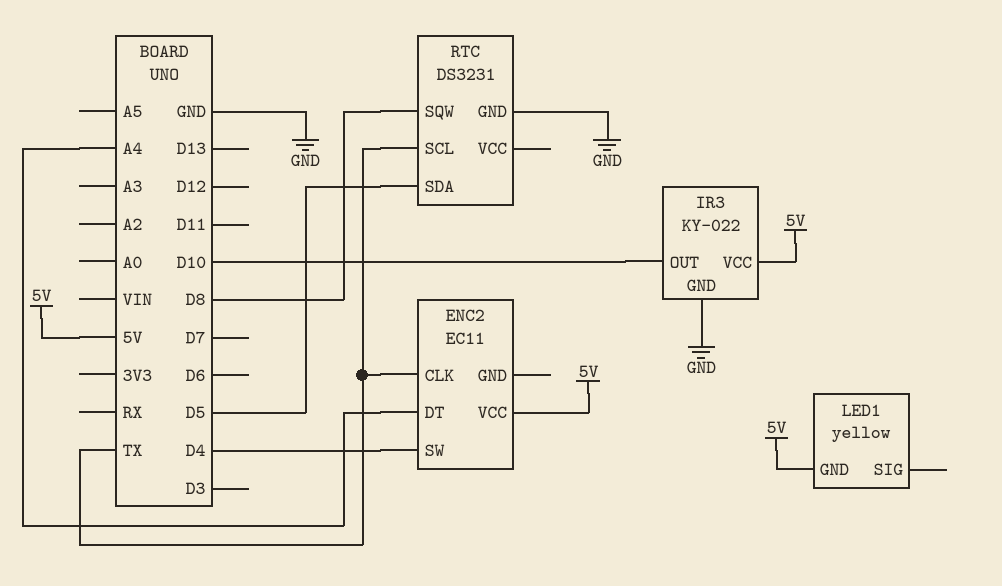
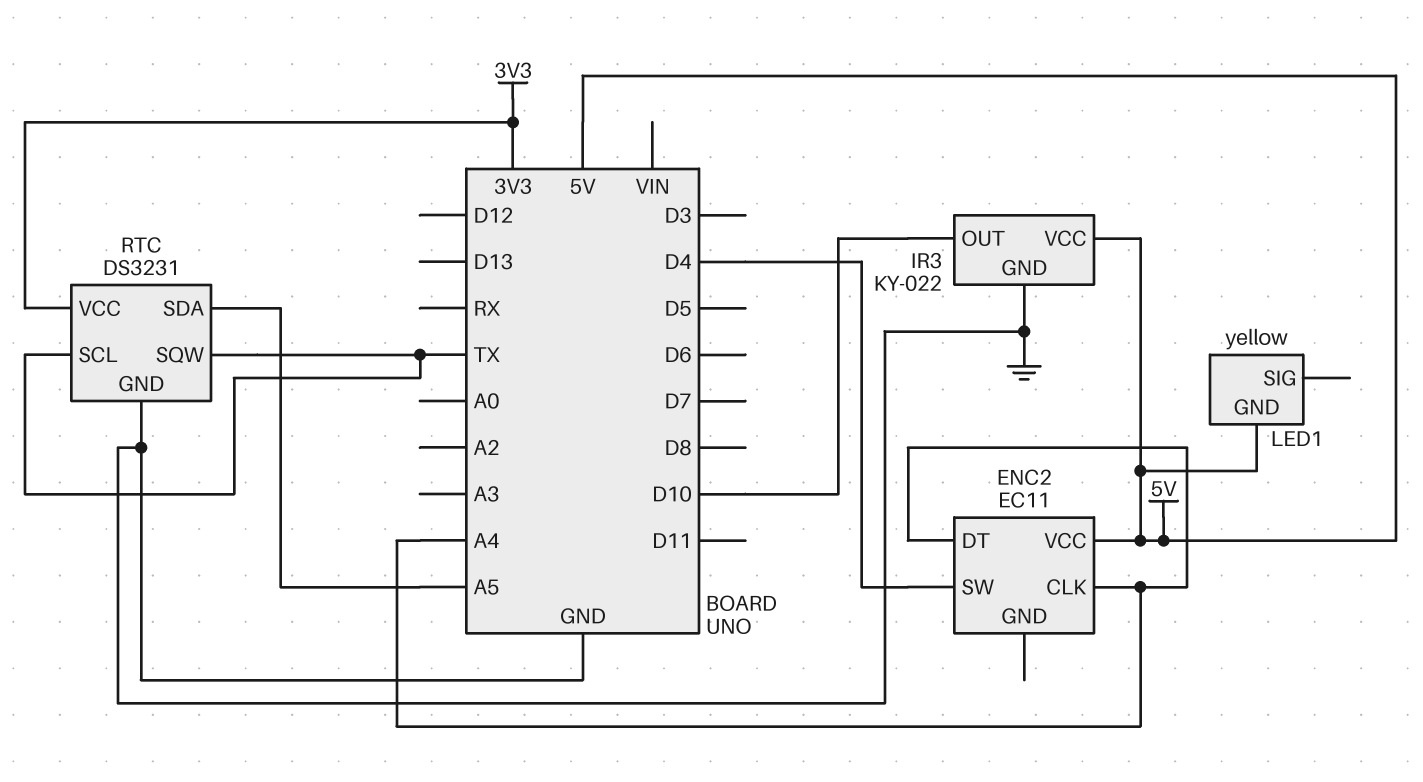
ENC2 pin CLK: TX -> A4
RTC pin SDA: D5 -> A5
RTC pin SQW: D8 -> TX
RTC pin VCC: none -> 3V3

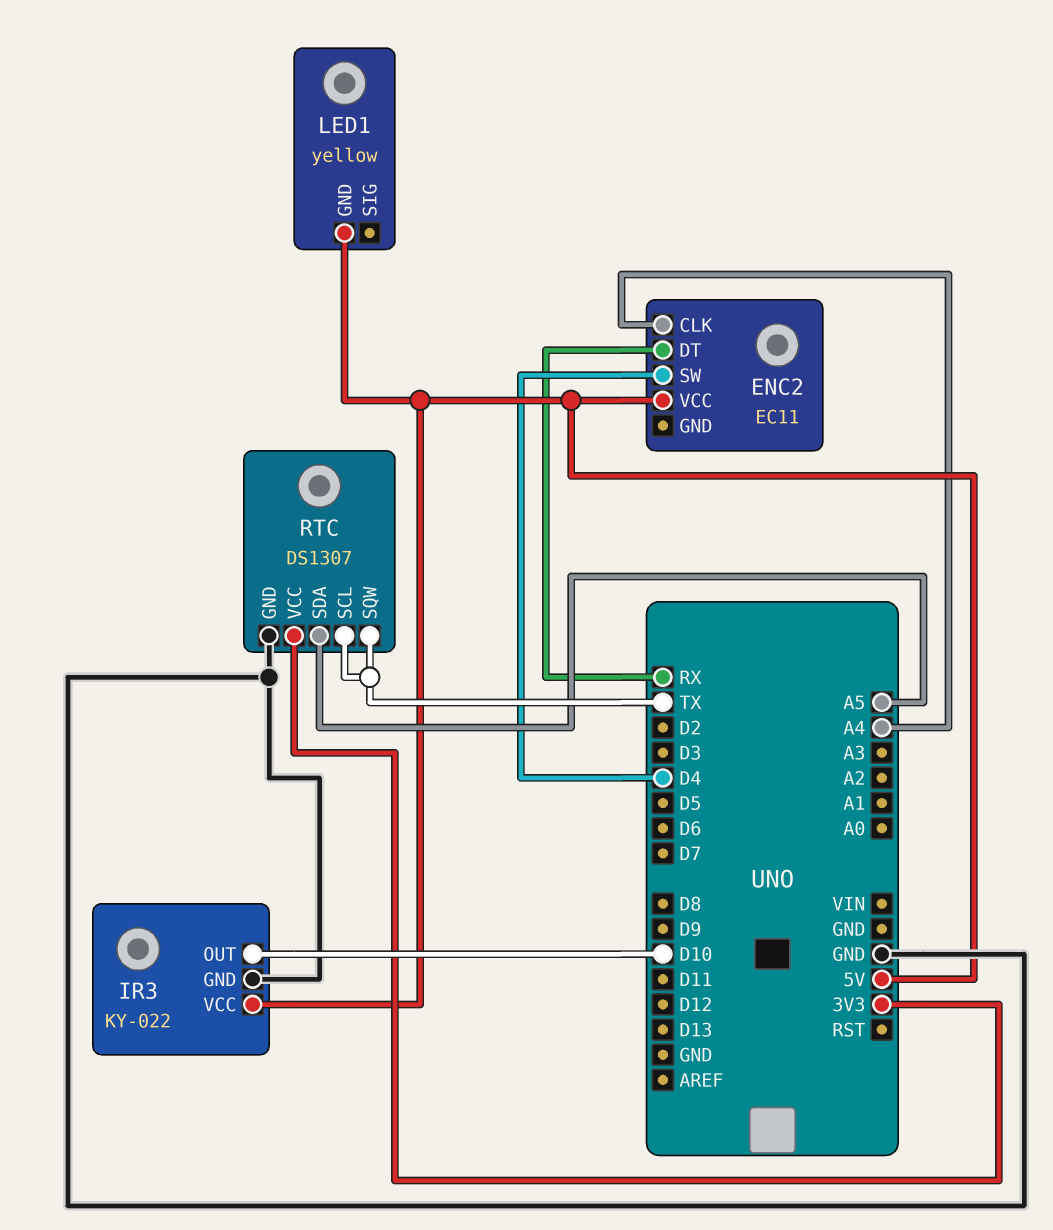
ENC2 pin DT: A4 -> RX
RTC: DS3231 -> DS1307

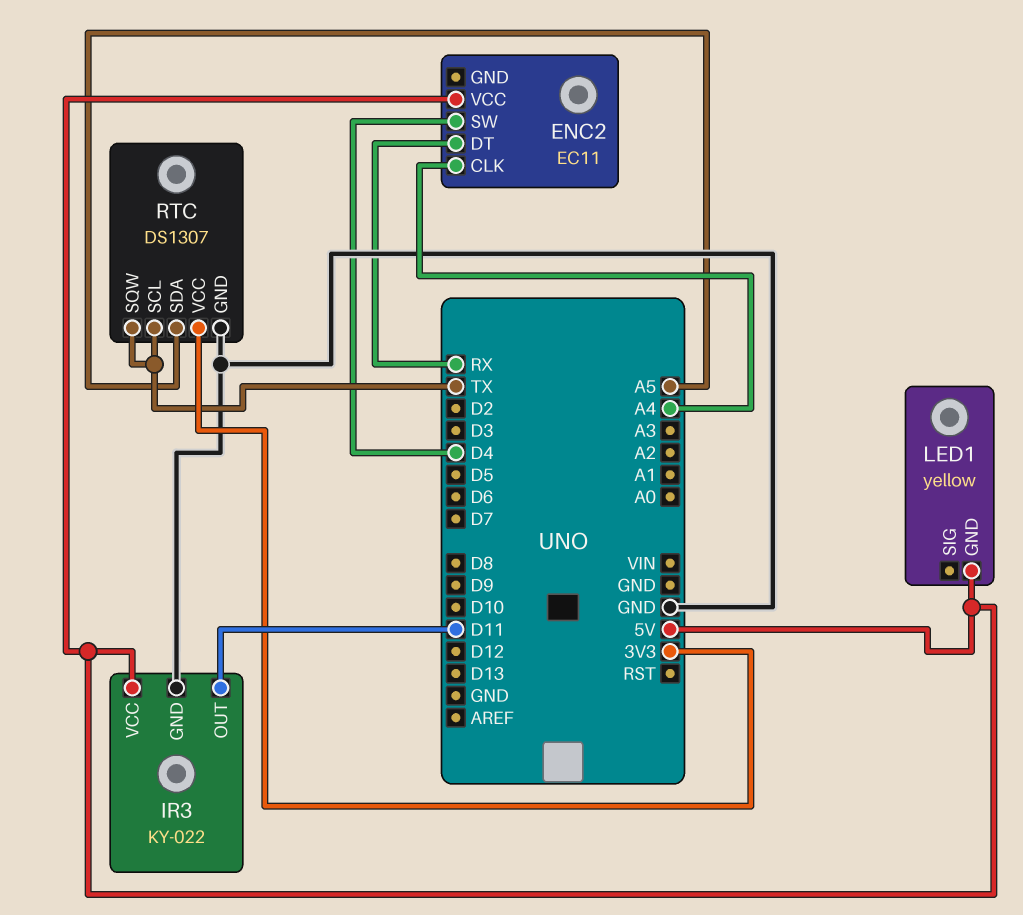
IR3 pin OUT: D10 -> D11

